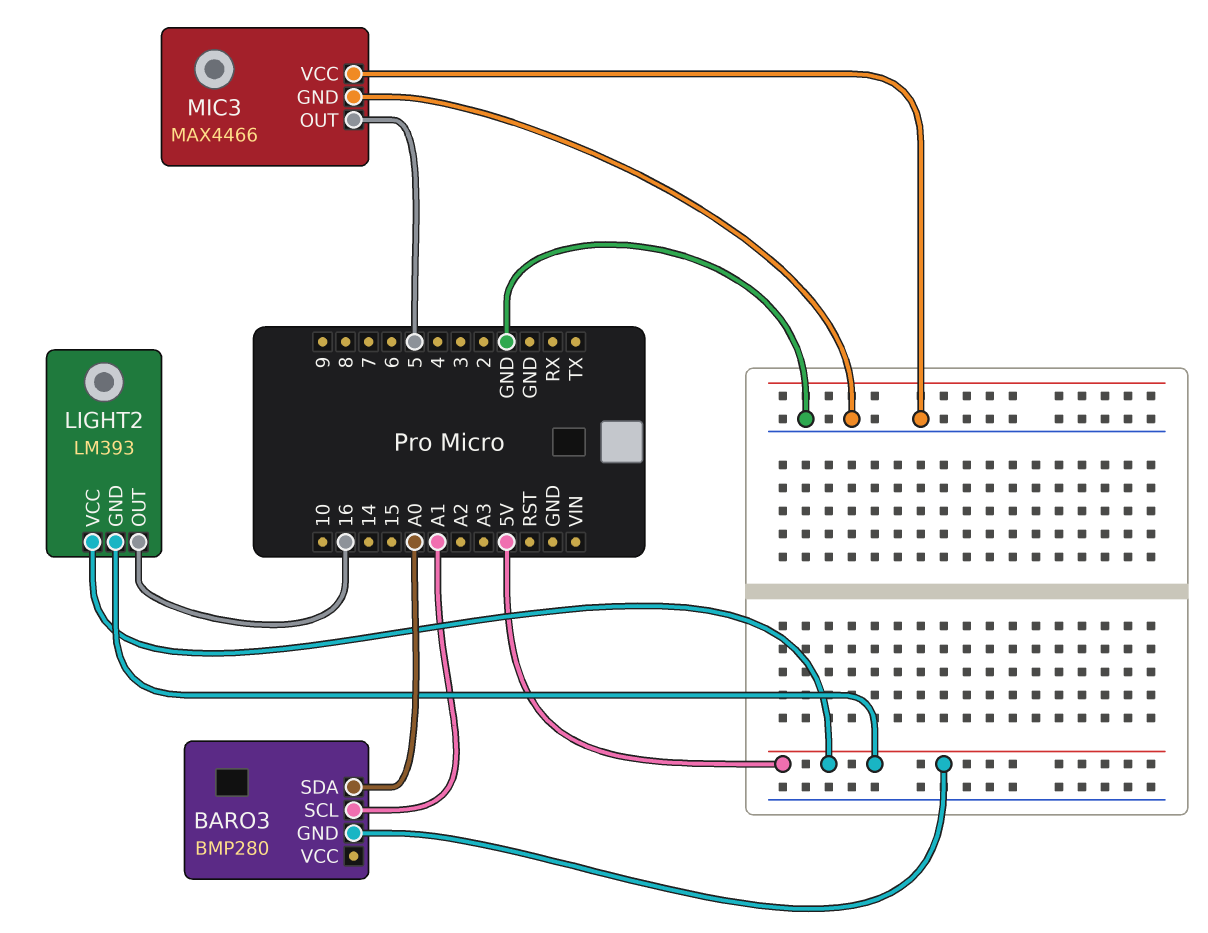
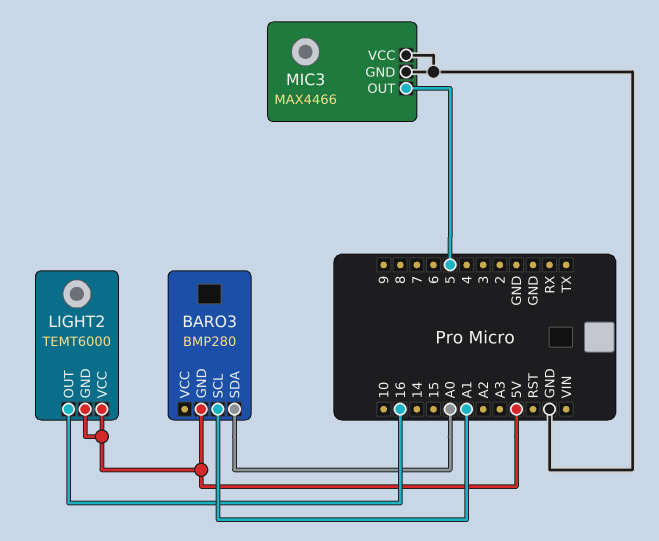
LIGHT2: LM393 -> TEMT6000

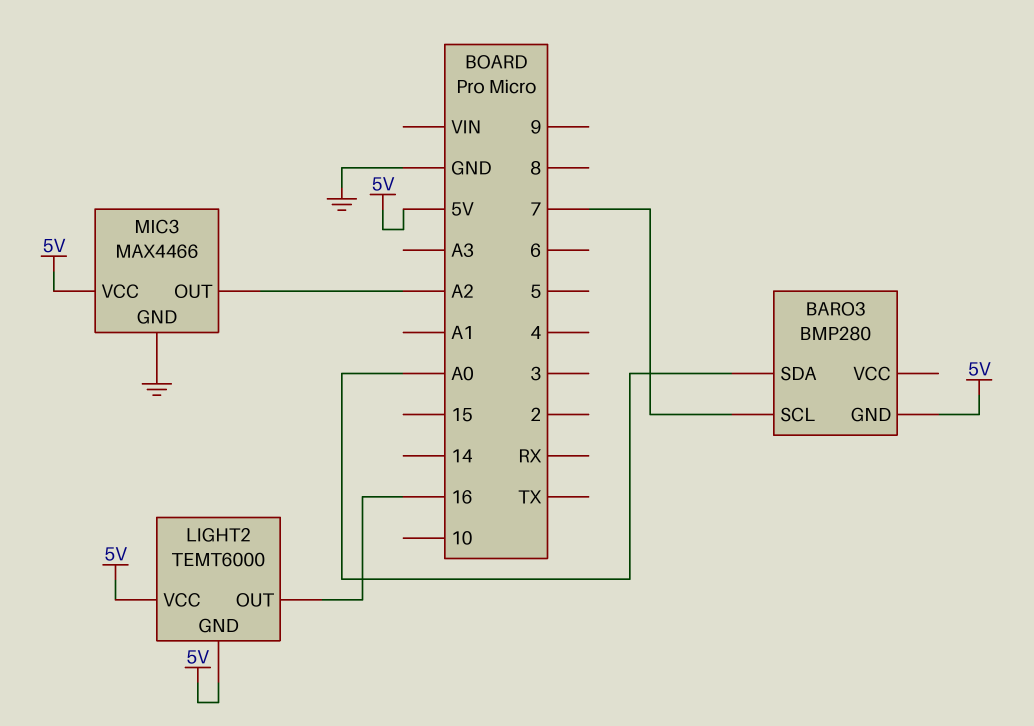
BARO3 pin SCL: A1 -> 7
MIC3 pin OUT: 5 -> A2
MIC3 pin VCC: GND -> 5V

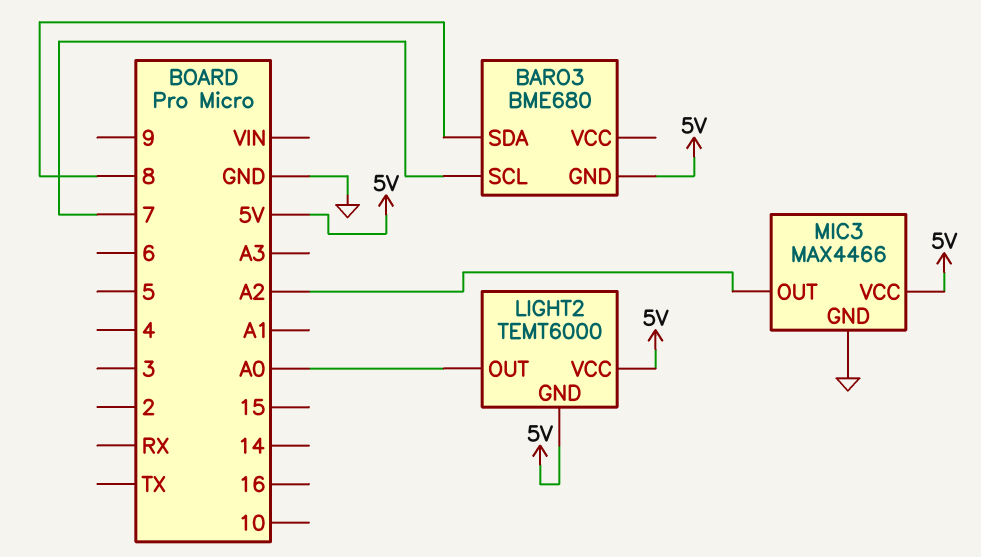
BARO3: BMP280 -> BME680
BARO3 pin SDA: A0 -> 8
LIGHT2 pin OUT: 16 -> A0

